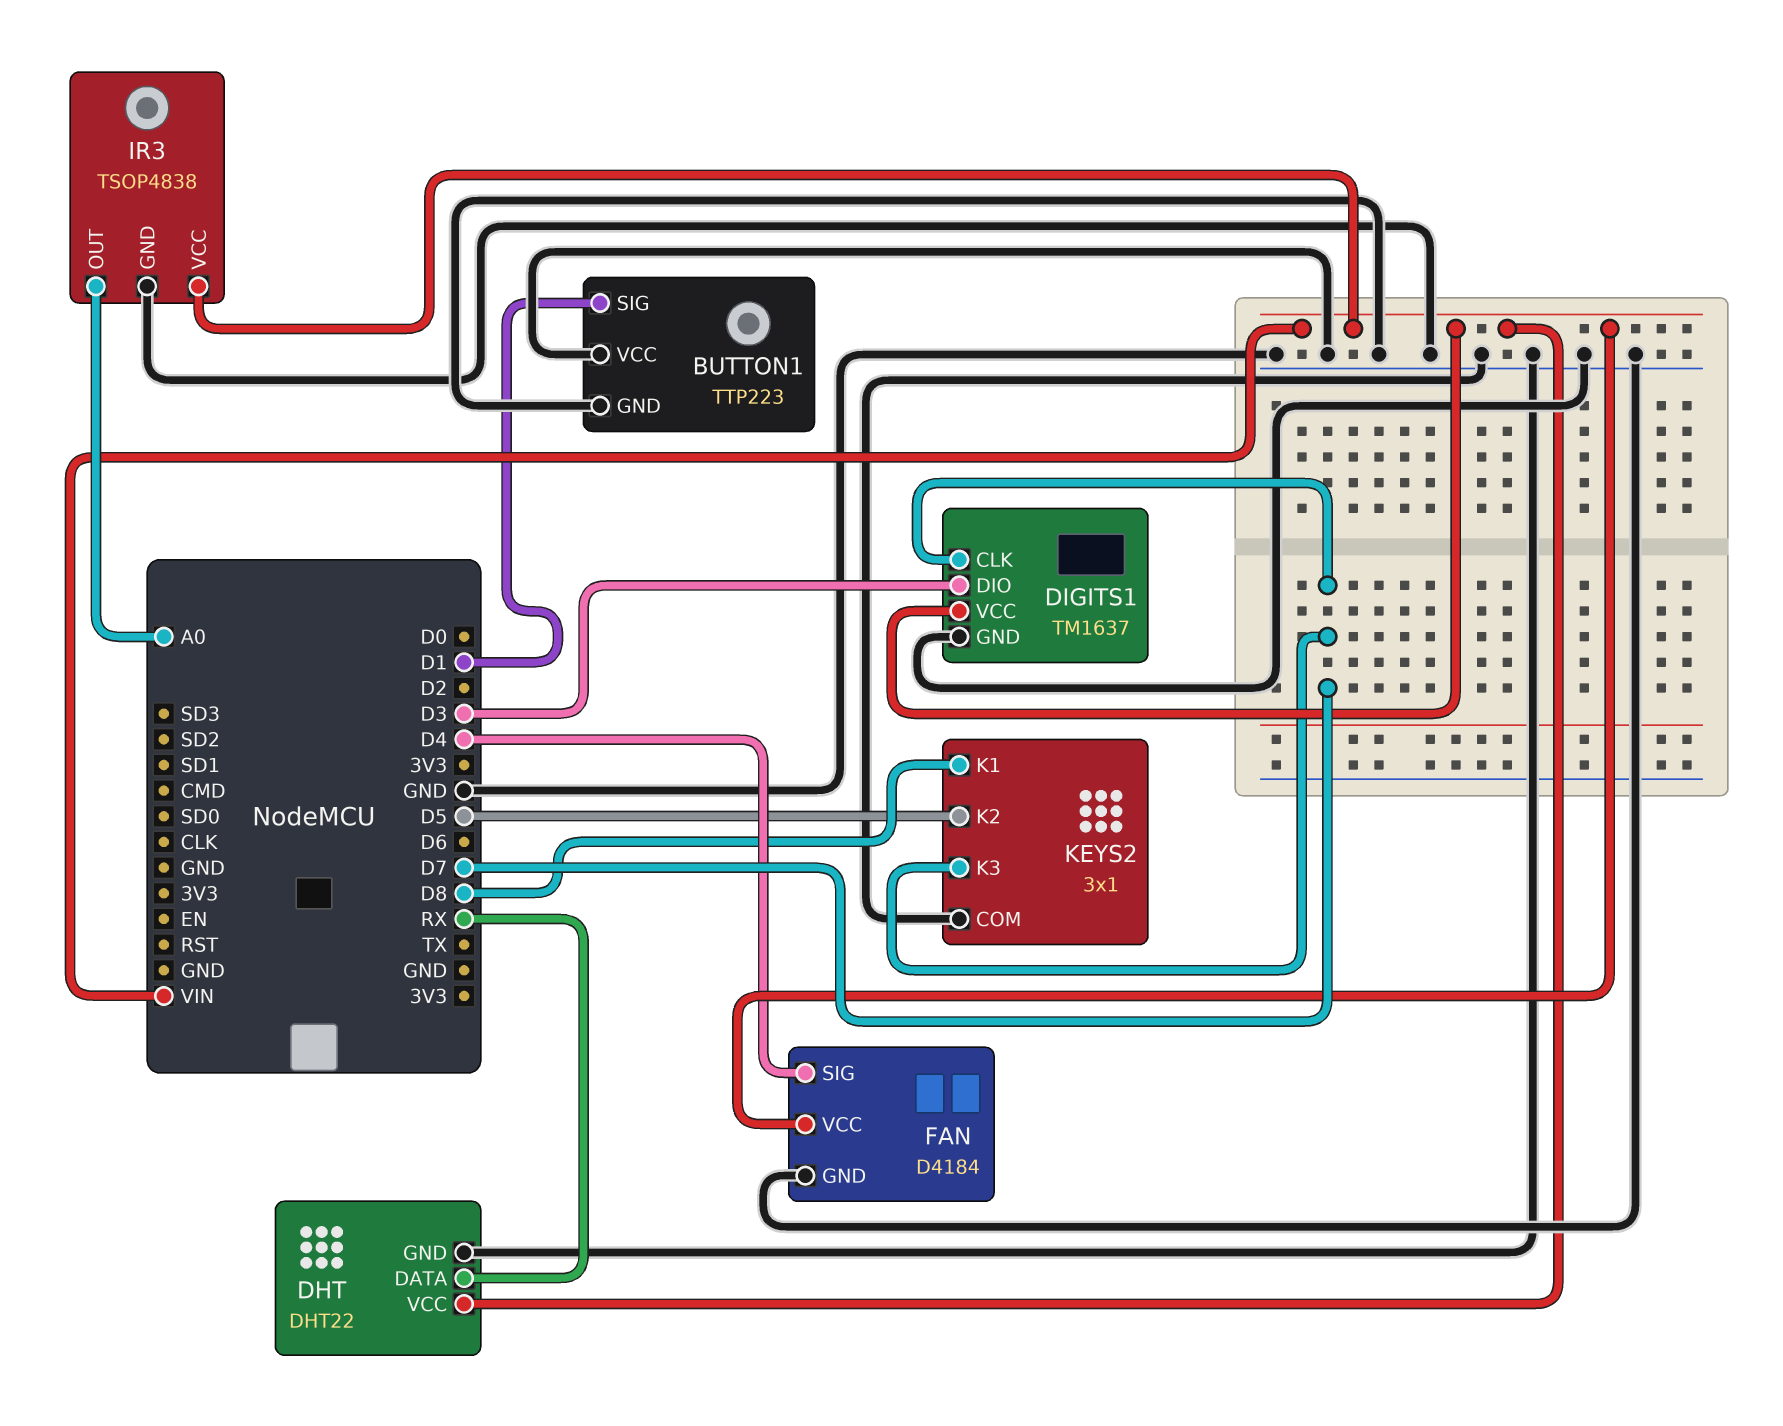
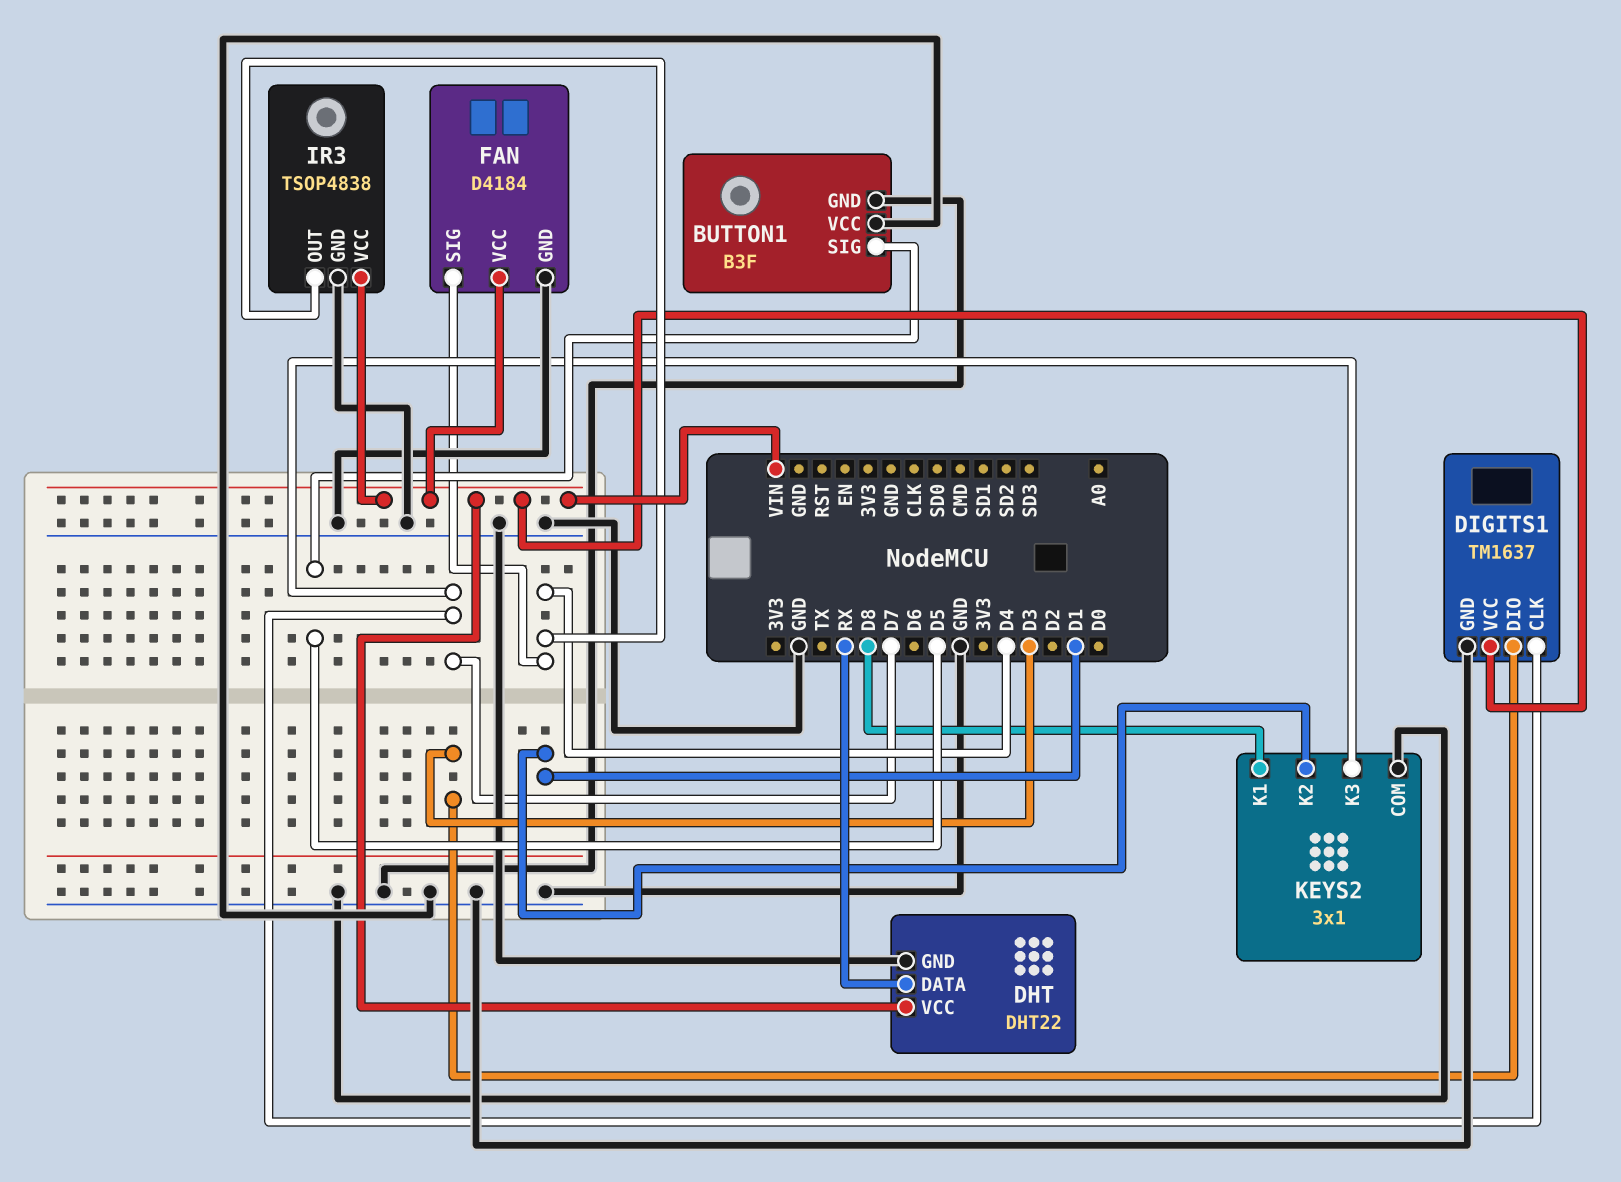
BUTTON1: TTP223 -> B3F
BUTTON1 pin SIG: D1 -> D5
IR3 pin OUT: A0 -> D4
KEYS2 pin K2: D5 -> D1

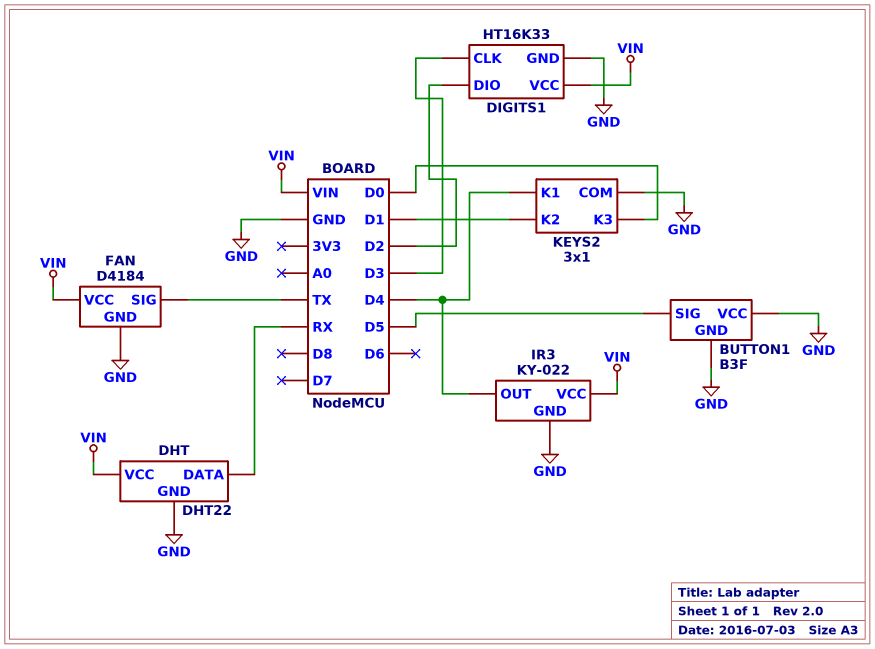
DIGITS1: TM1637 -> HT16K33
DIGITS1 pin CLK: D7 -> D3
DIGITS1 pin DIO: D3 -> D2
FAN pin SIG: D4 -> TX
IR3: TSOP4838 -> KY-022
KEYS2 pin K1: D8 -> D4
KEYS2 pin K3: D7 -> D0

